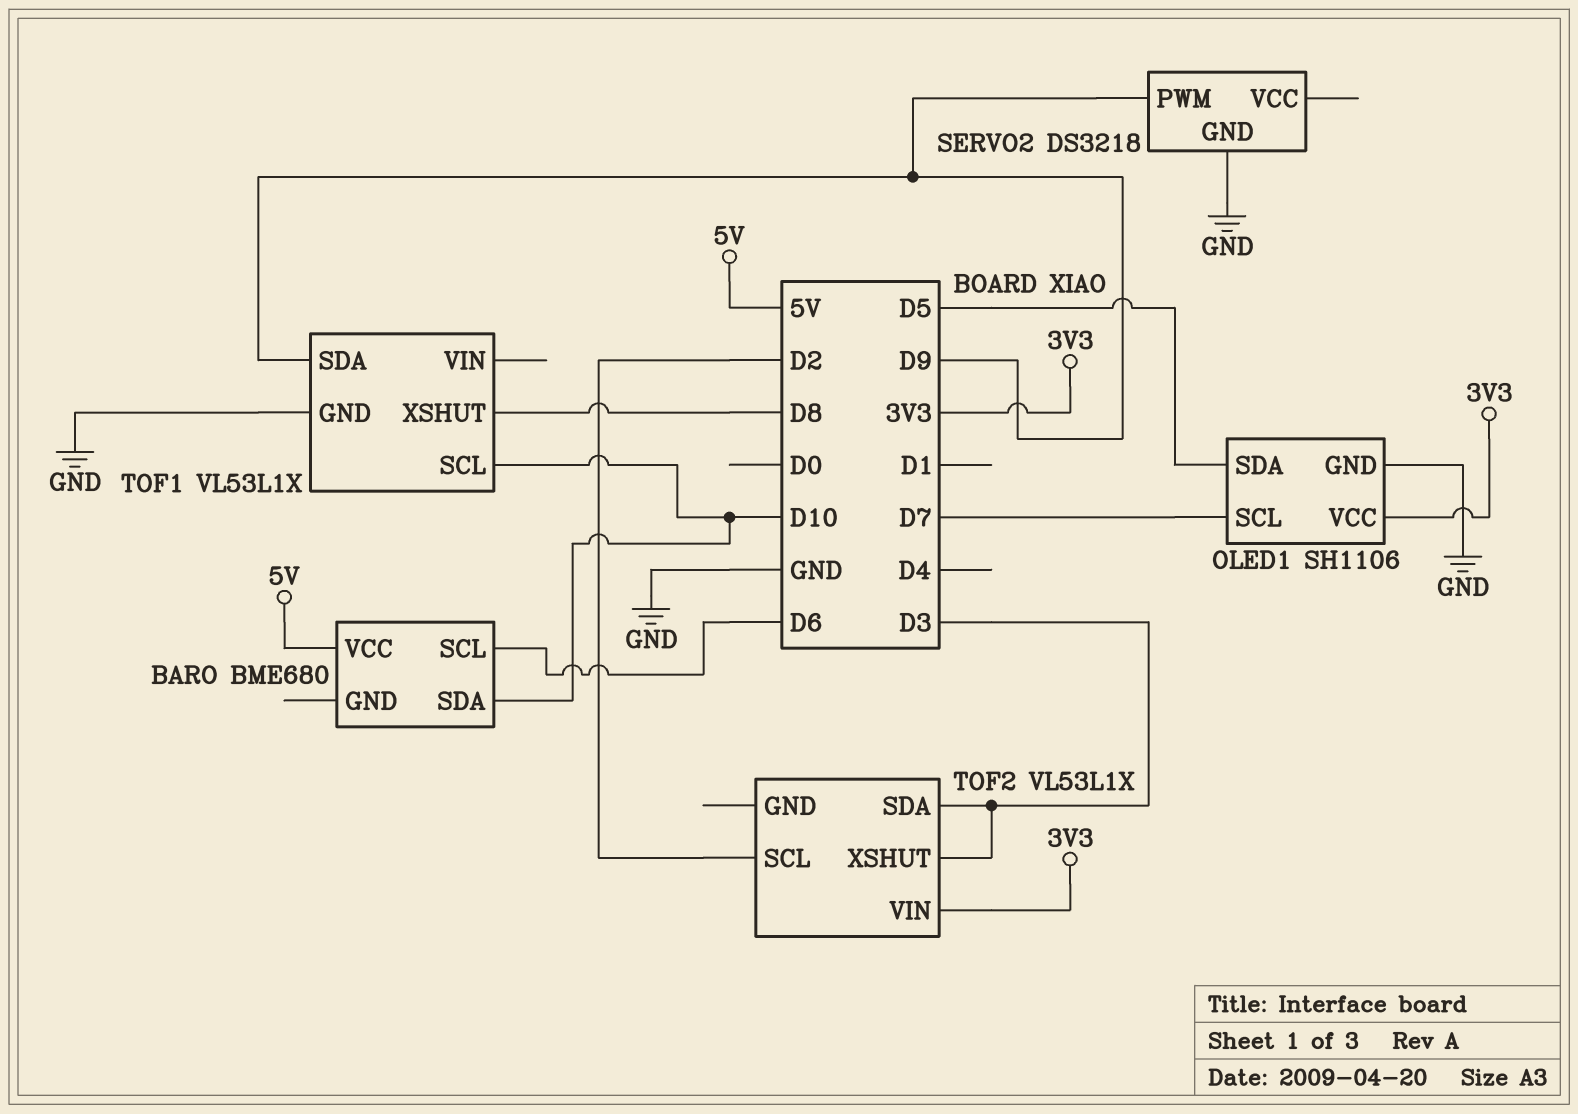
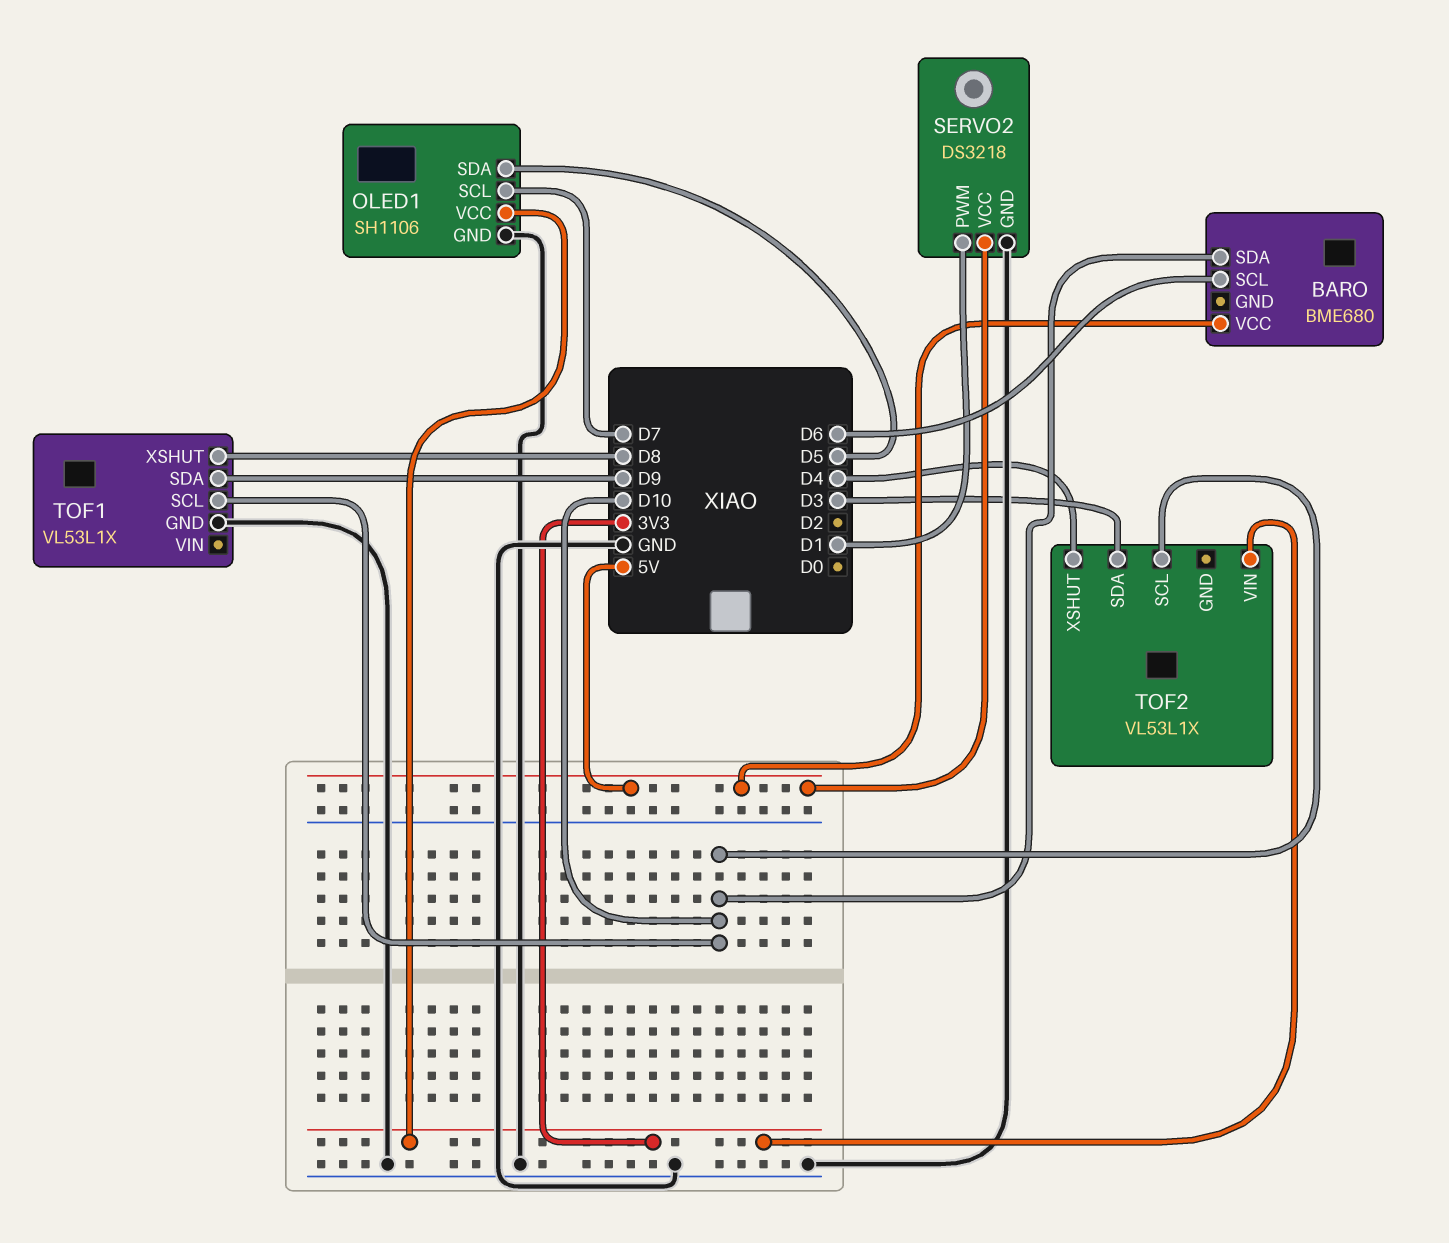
SERVO2 pin PWM: D9 -> D1
SERVO2 pin VCC: none -> 5V
TOF2 pin SCL: D2 -> D10
TOF2 pin XSHUT: D3 -> D4

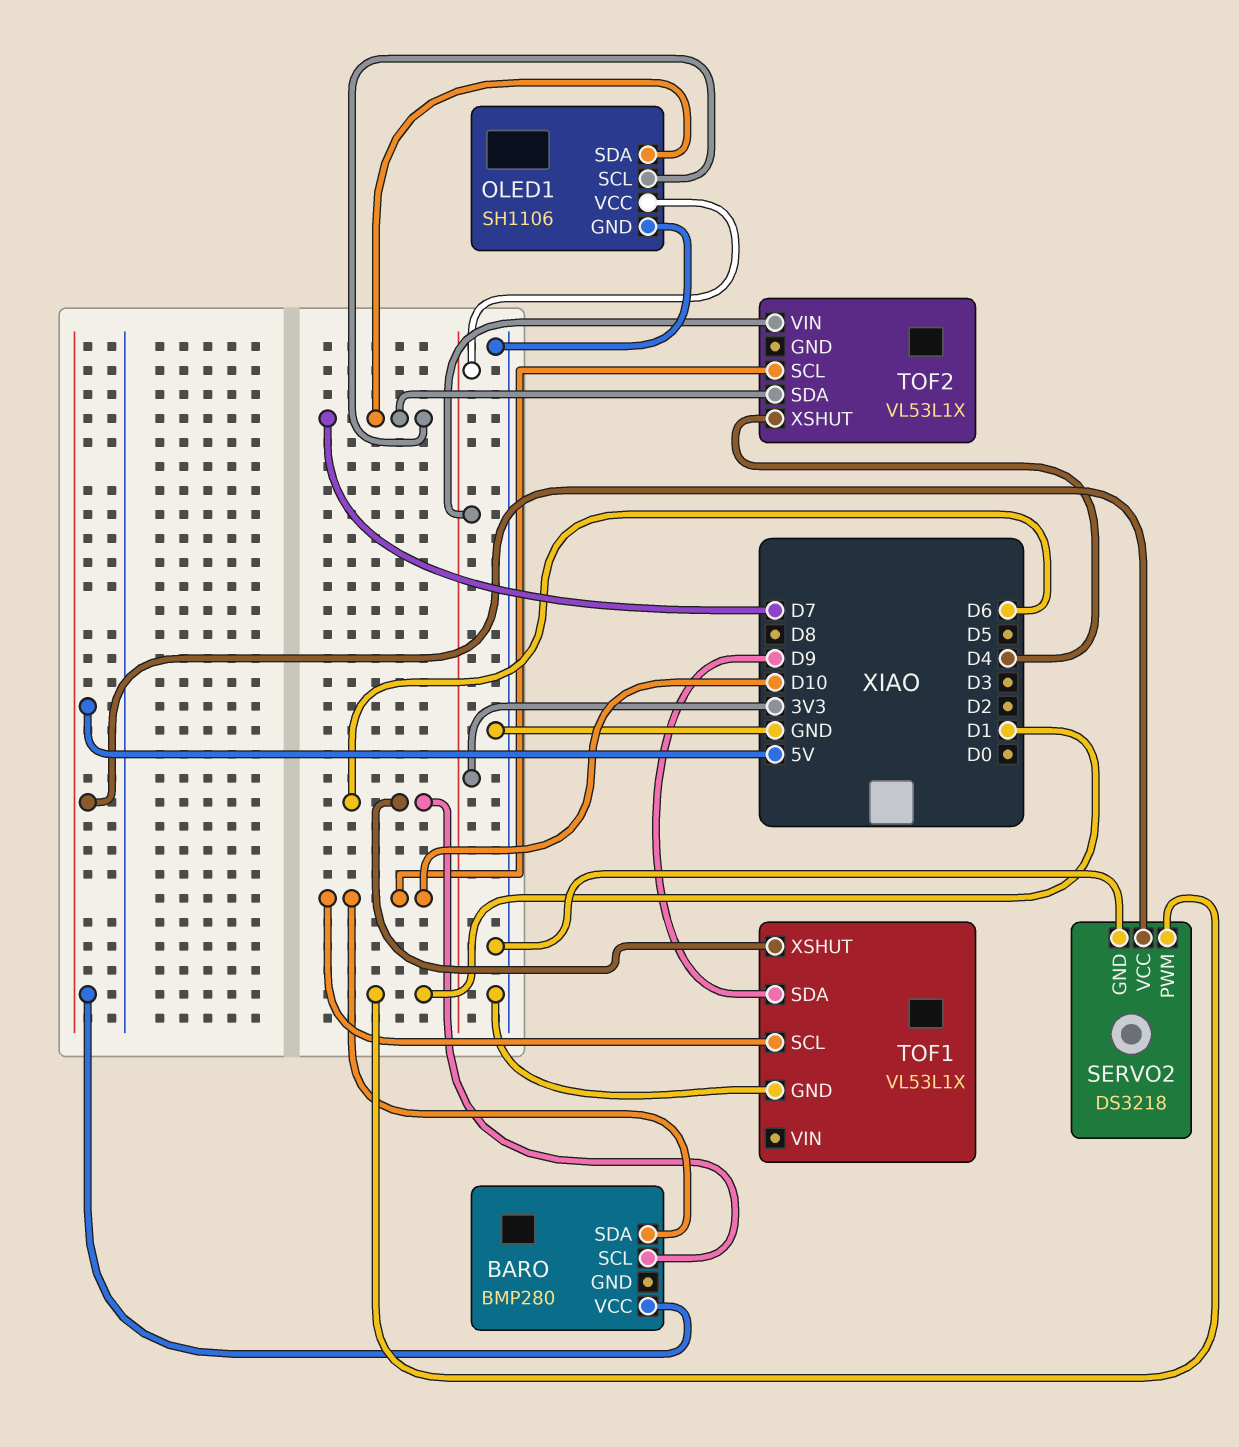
BARO: BME680 -> BMP280
OLED1 pin SDA: D5 -> D7
TOF1 pin XSHUT: D8 -> D6
TOF2 pin SDA: D3 -> D7

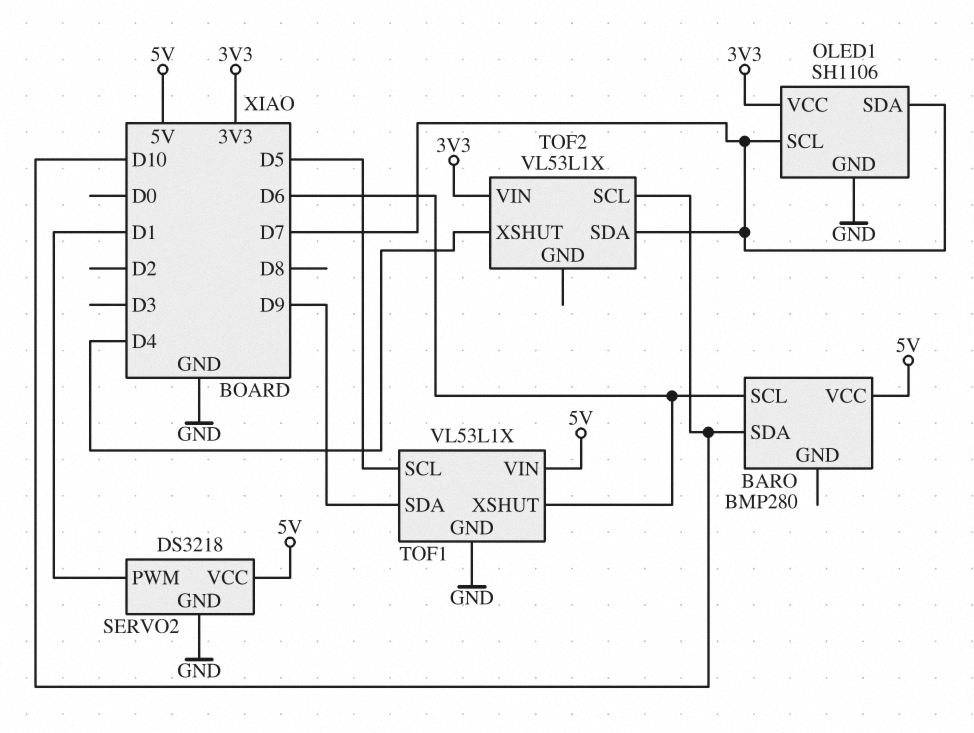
TOF1 pin SCL: D10 -> D5
TOF1 pin VIN: none -> 5V

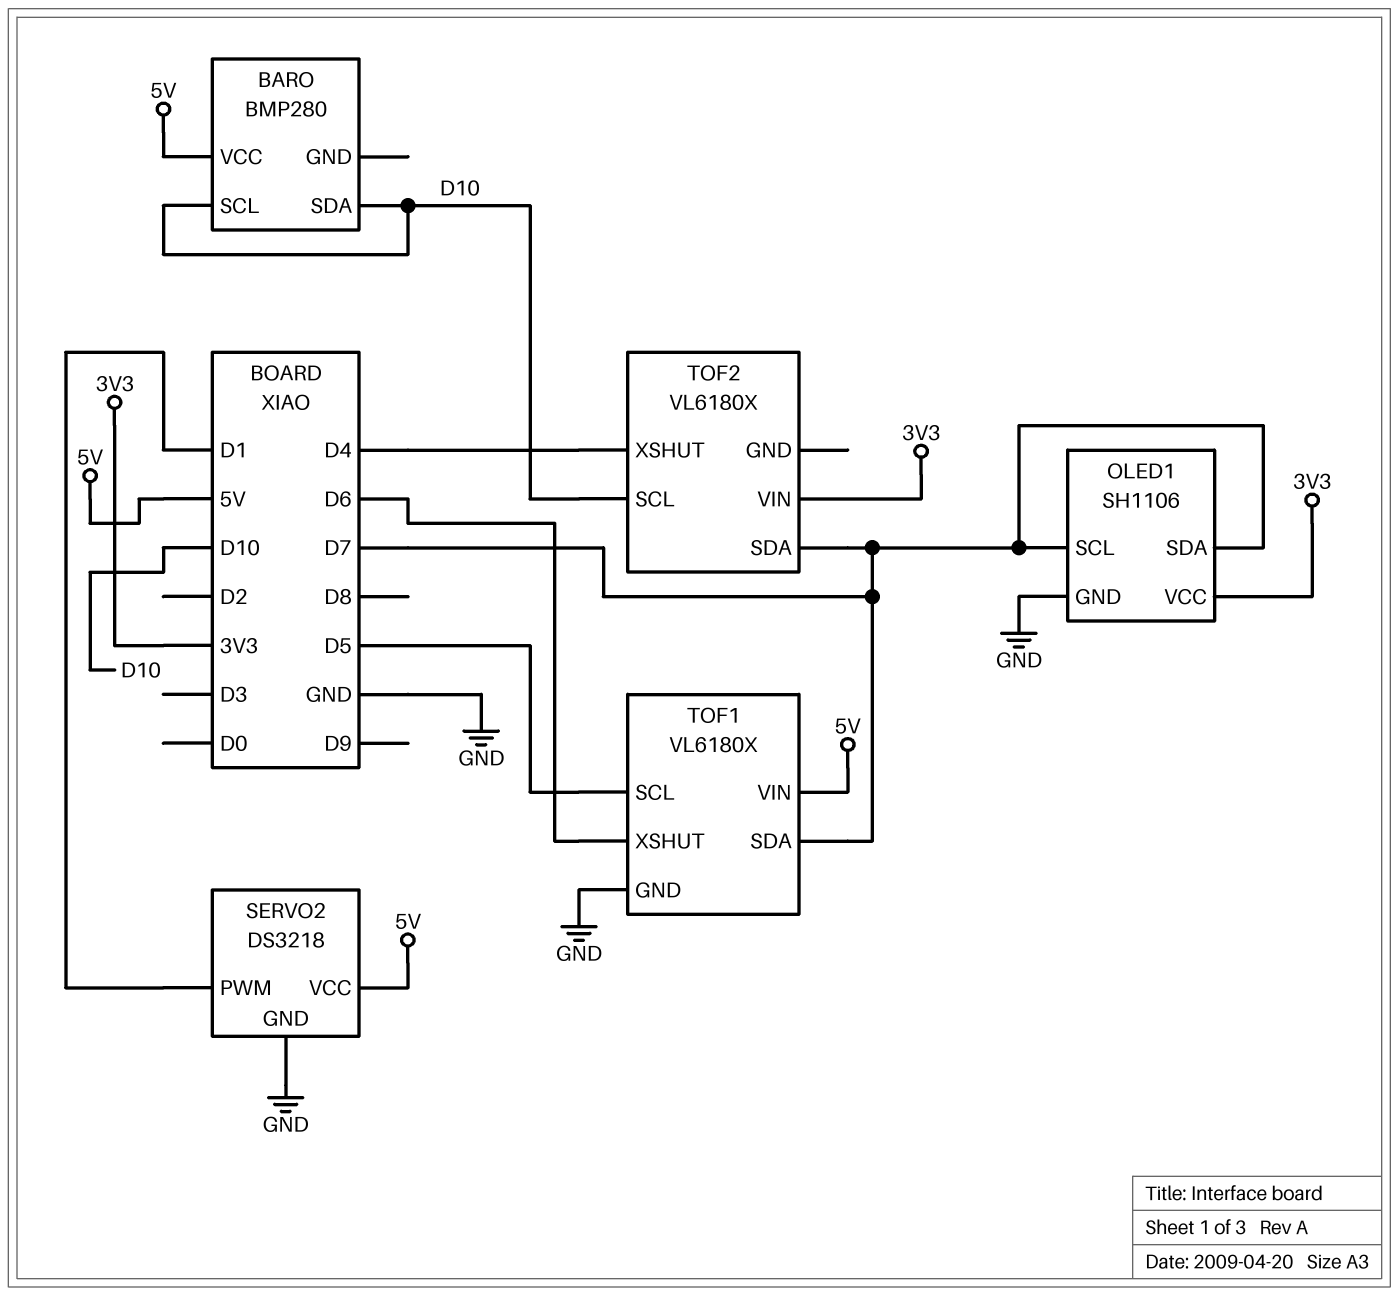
BARO pin SCL: D6 -> D10
TOF1: VL53L1X -> VL6180X
TOF1 pin SDA: D9 -> D7
TOF2: VL53L1X -> VL6180X

